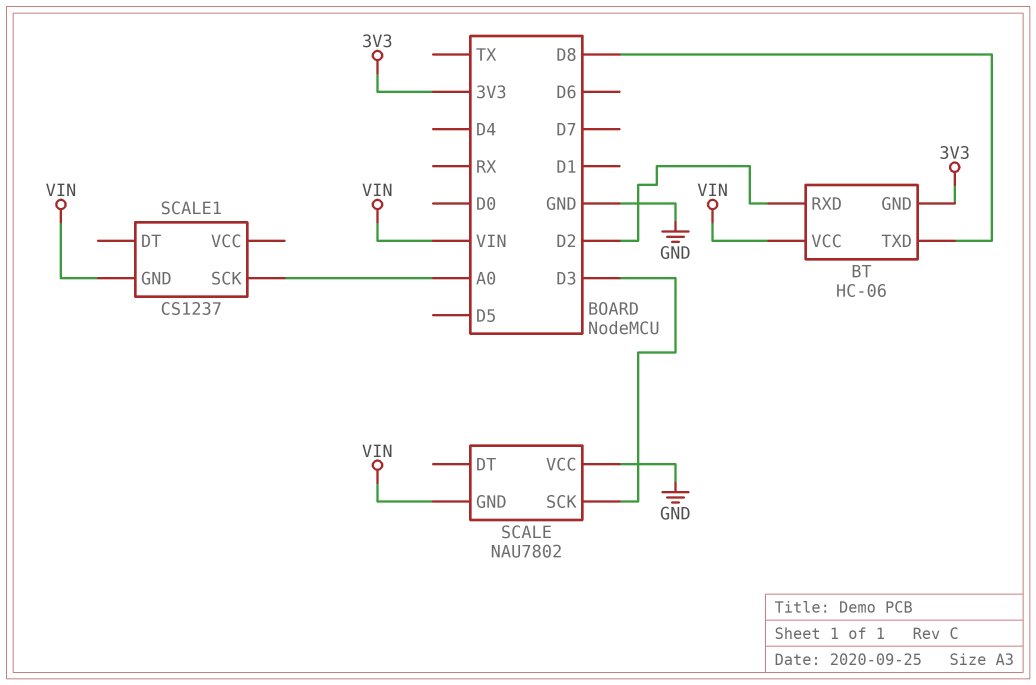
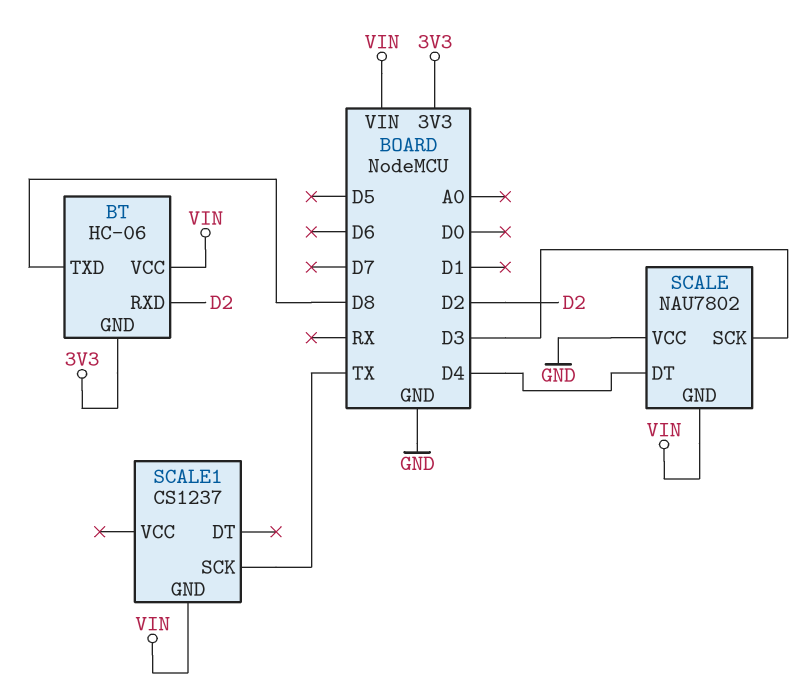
SCALE pin DT: none -> D4
SCALE1 pin SCK: A0 -> TX

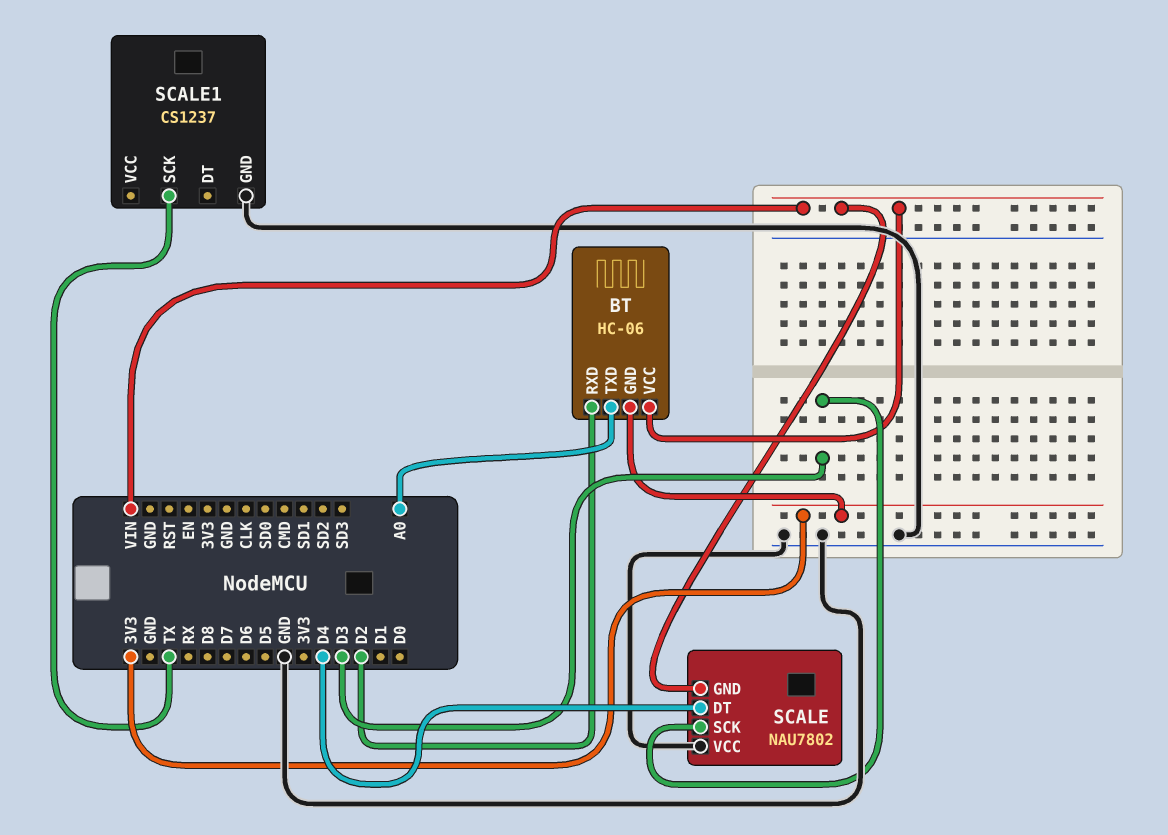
BT pin TXD: D8 -> A0
SCALE1 pin GND: VIN -> GND

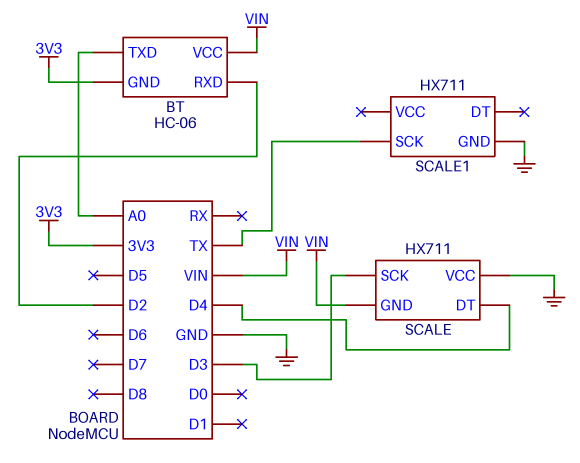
SCALE: NAU7802 -> HX711
SCALE1: CS1237 -> HX711

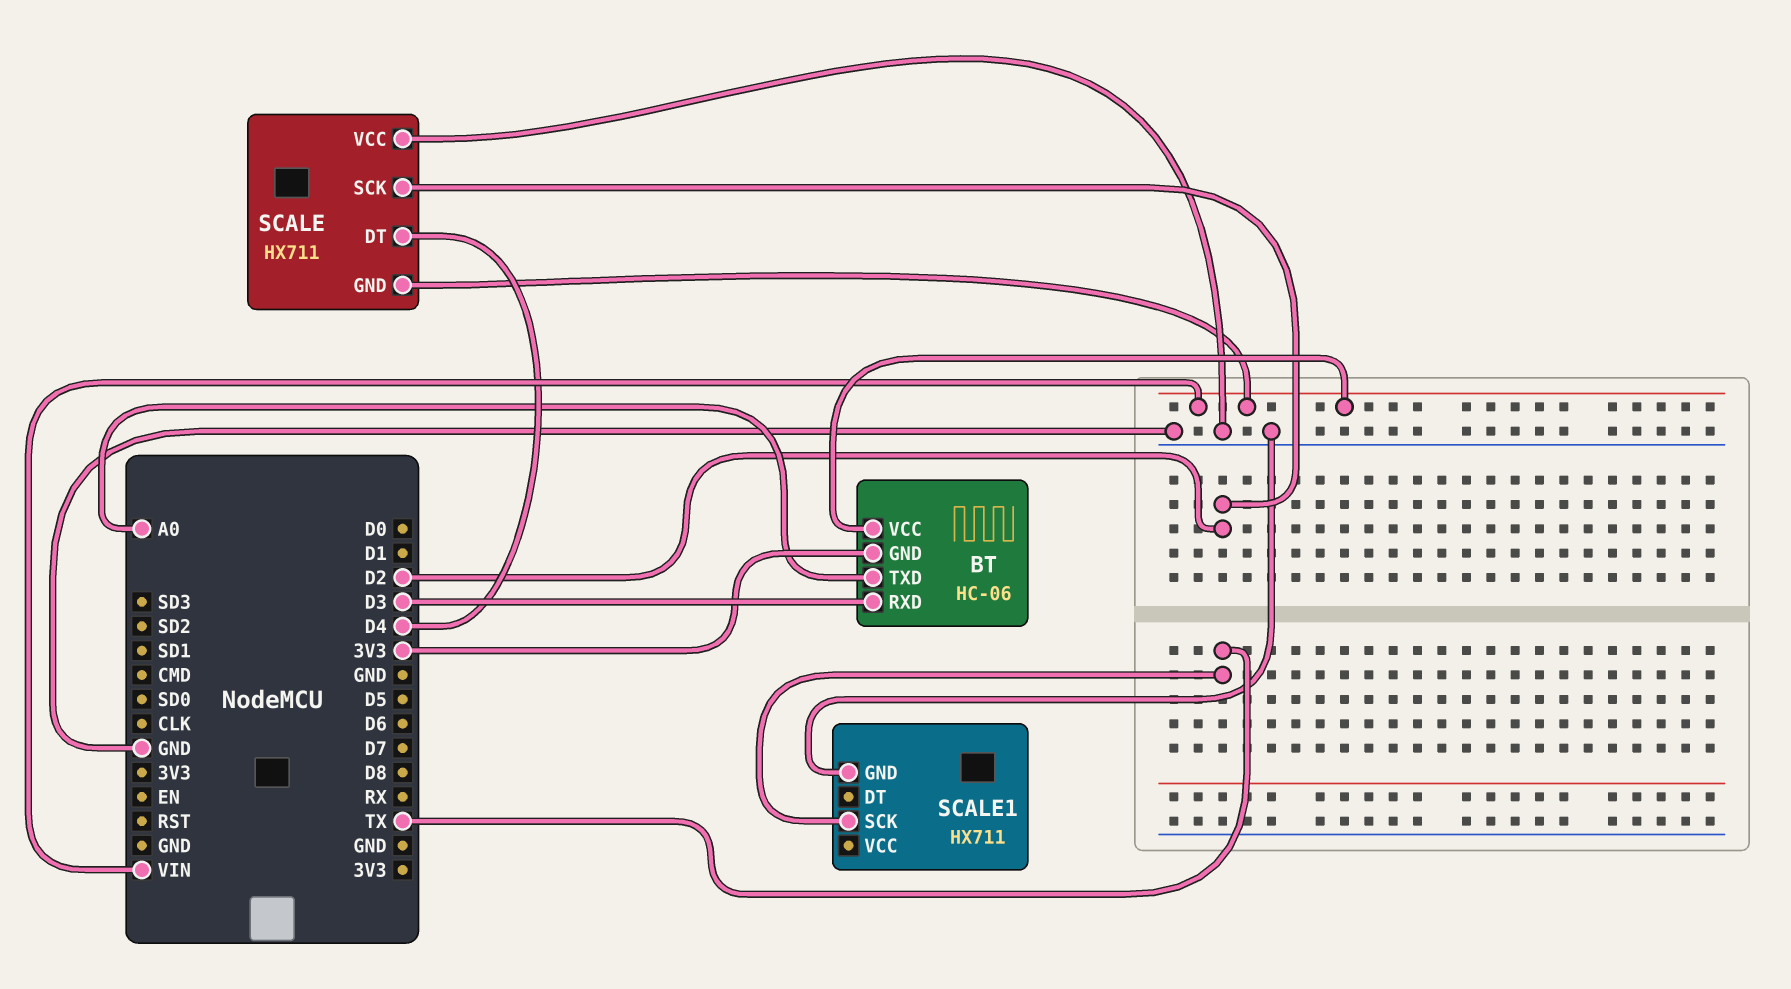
BT pin RXD: D2 -> D3
SCALE pin SCK: D3 -> D2

